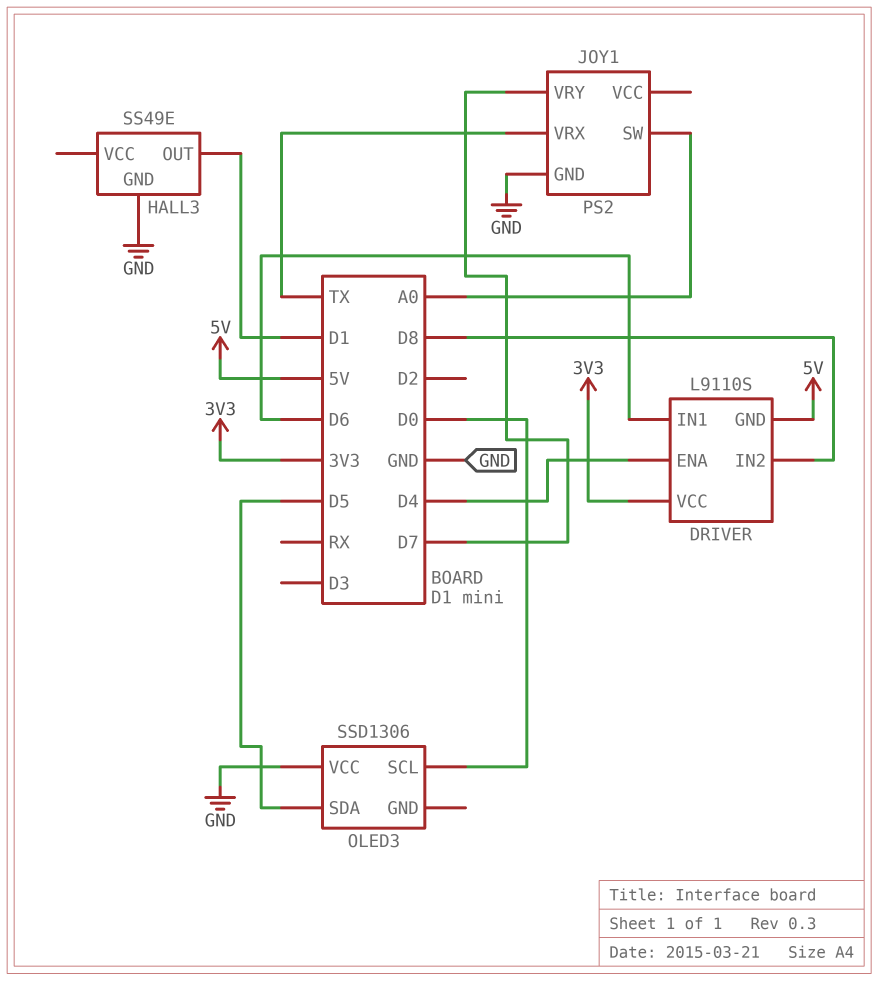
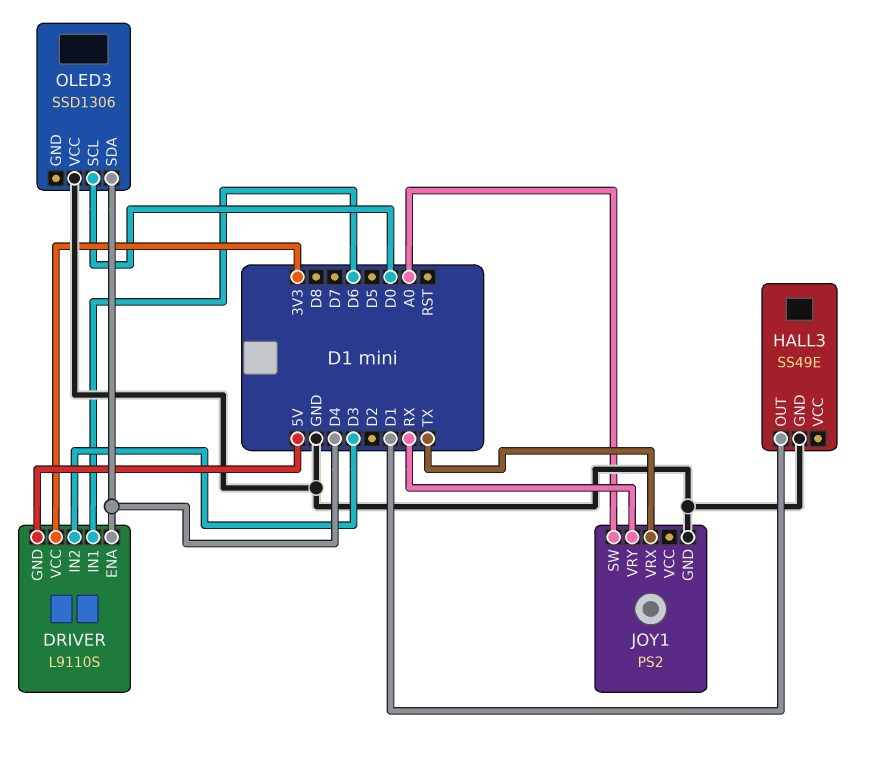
DRIVER pin IN2: D8 -> D3
JOY1 pin VRY: D7 -> RX
OLED3 pin SDA: D5 -> D4

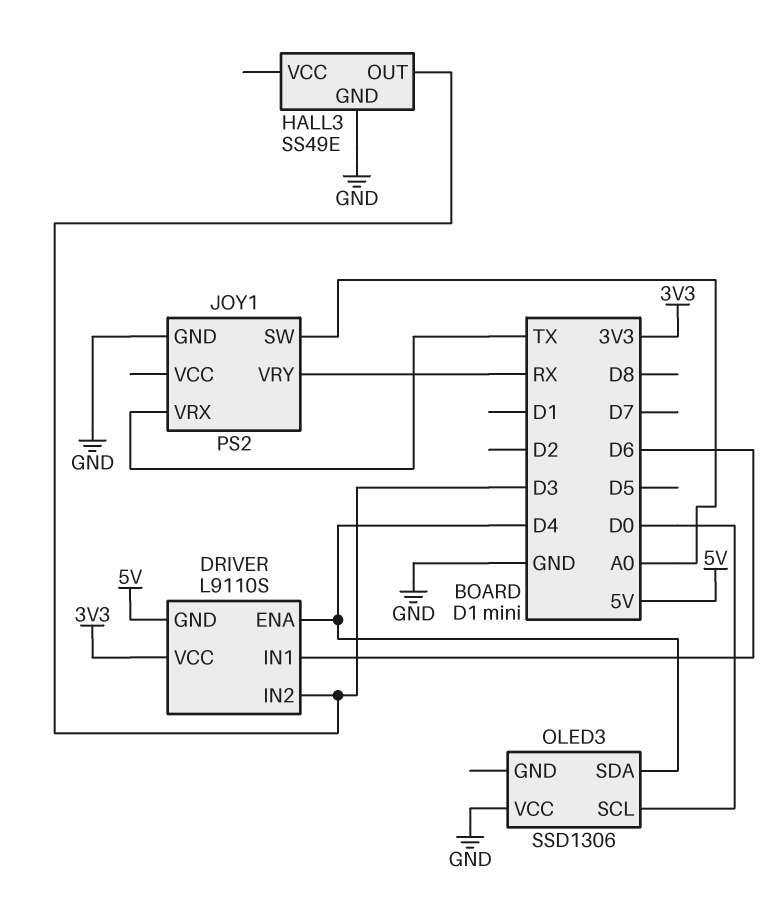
HALL3 pin OUT: D1 -> D3

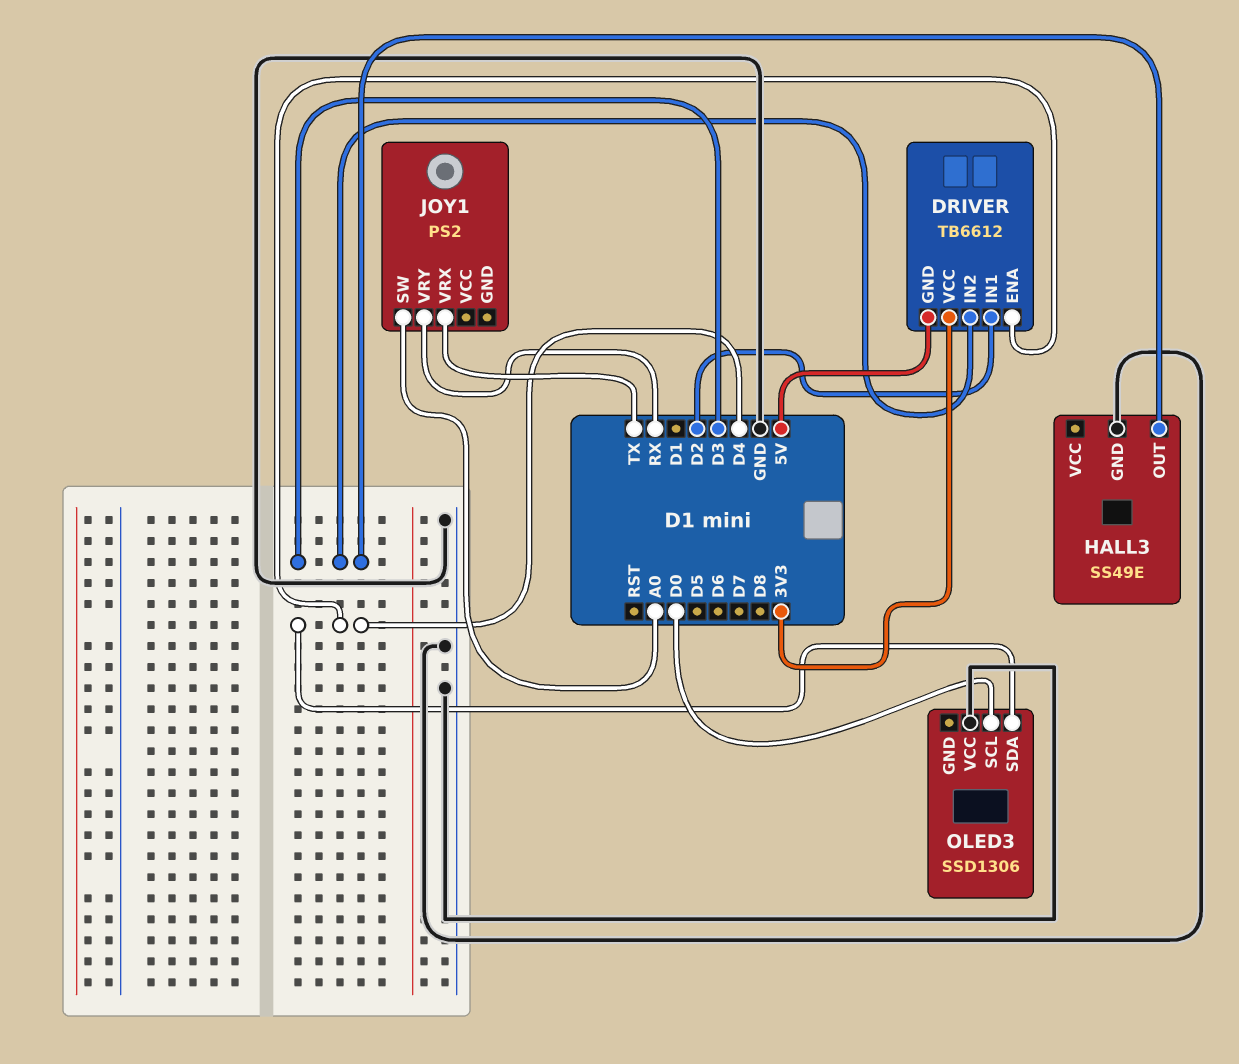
DRIVER: L9110S -> TB6612
DRIVER pin IN1: D6 -> D2
JOY1 pin GND: GND -> none

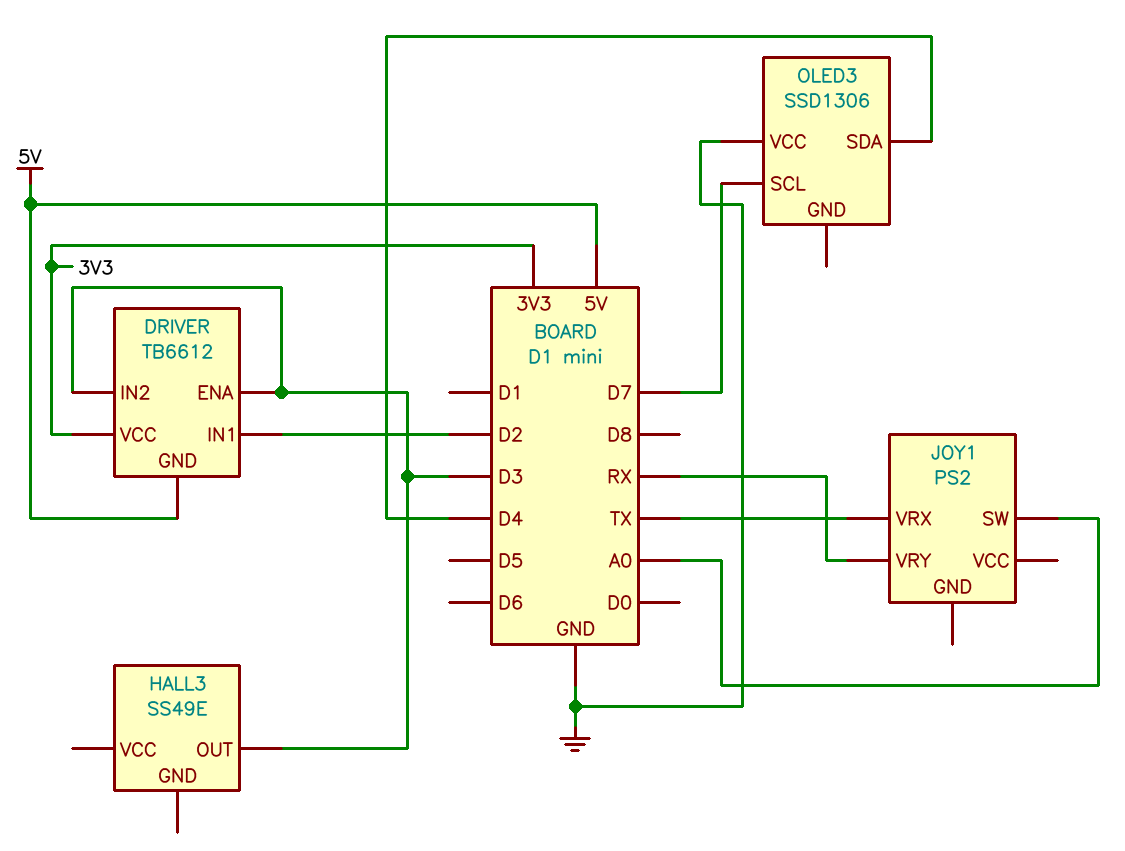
DRIVER pin ENA: D4 -> D3
HALL3 pin GND: GND -> none
OLED3 pin SCL: D0 -> D7

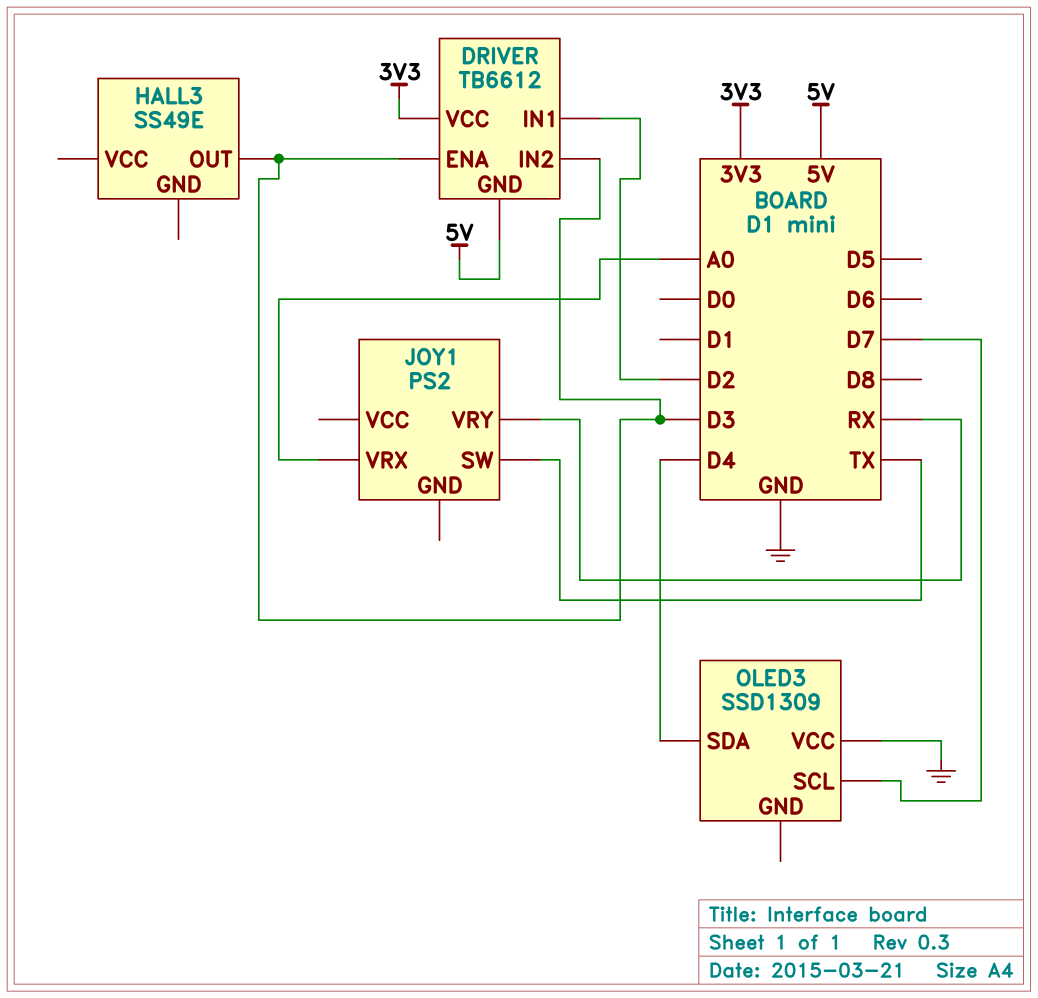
JOY1 pin SW: A0 -> TX
JOY1 pin VRX: TX -> A0
OLED3: SSD1306 -> SSD1309

